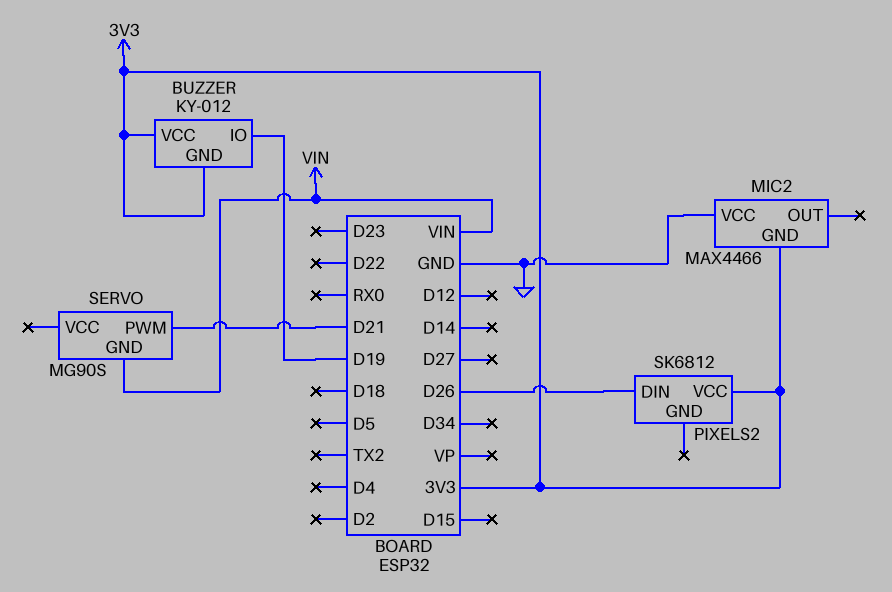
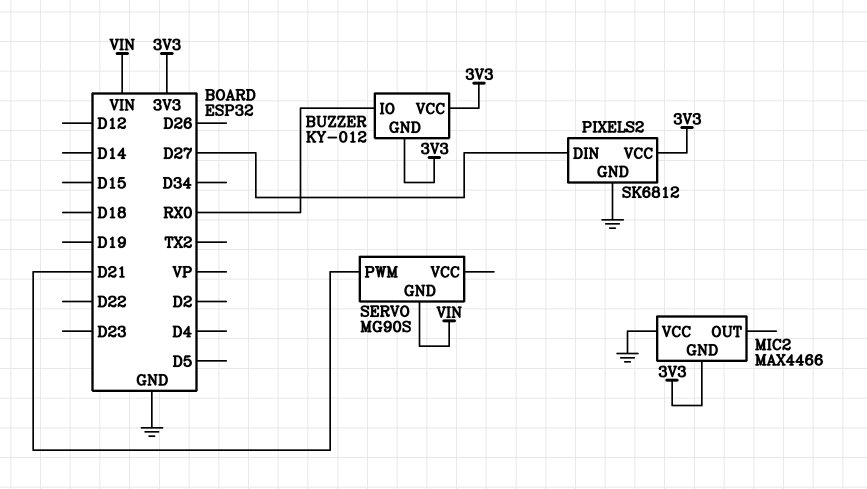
BUZZER pin IO: D19 -> RX0
PIXELS2 pin DIN: D26 -> D27
PIXELS2 pin GND: none -> GND

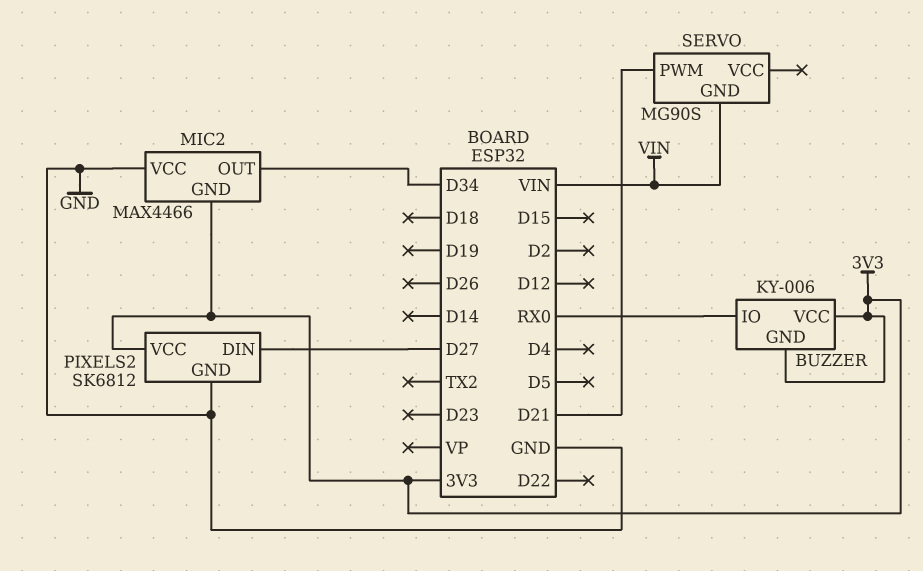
BUZZER: KY-012 -> KY-006
MIC2 pin OUT: none -> D34

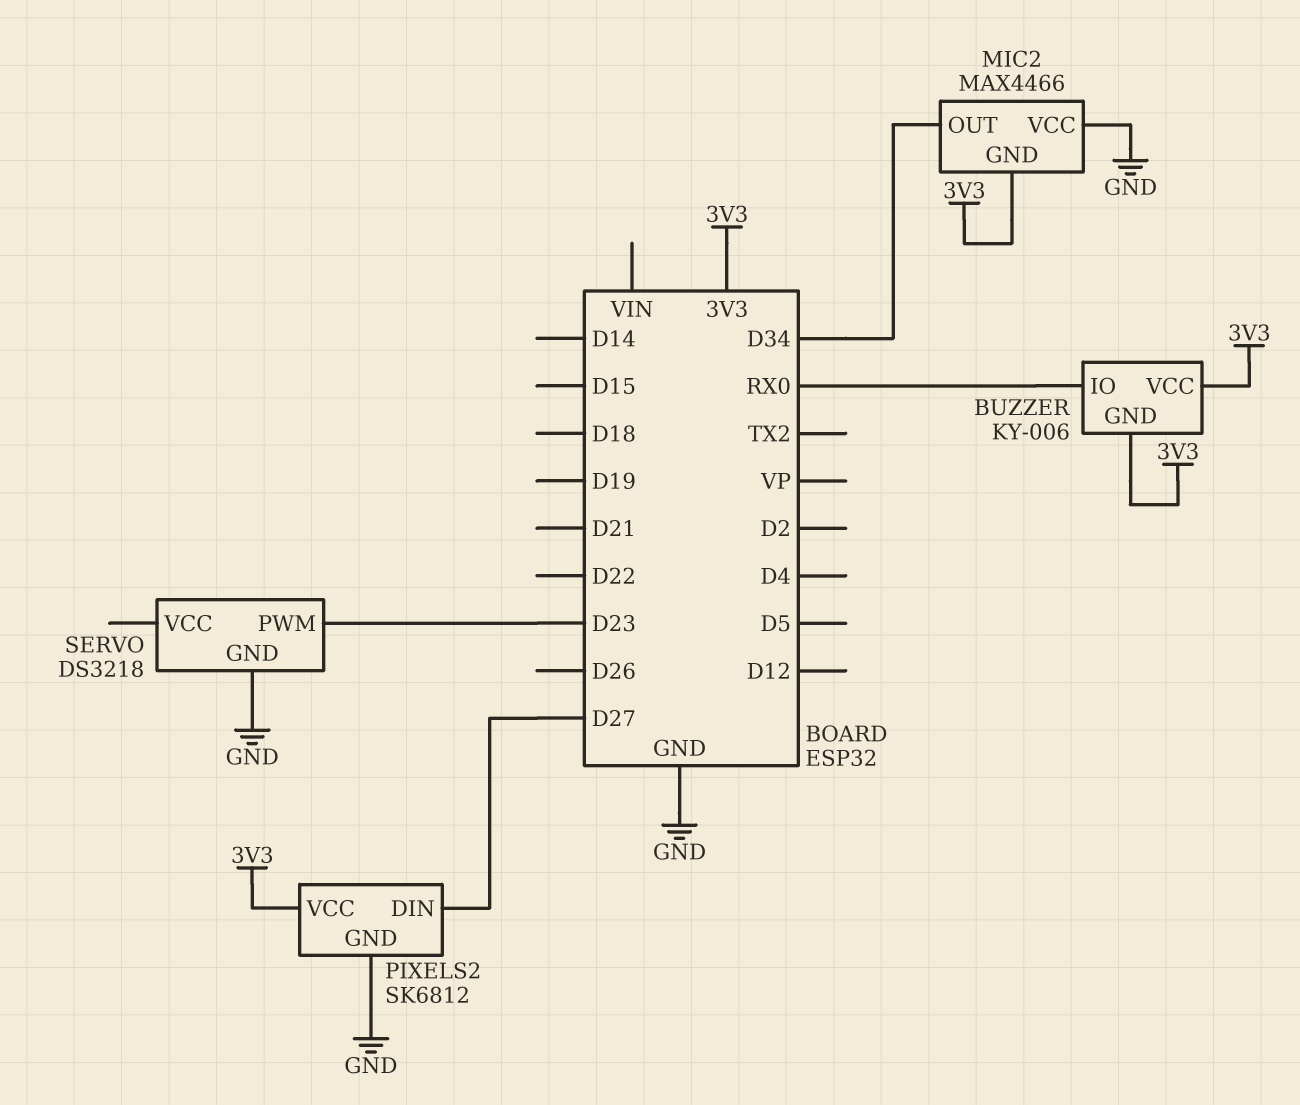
SERVO: MG90S -> DS3218
SERVO pin GND: VIN -> GND
SERVO pin PWM: D21 -> D23

